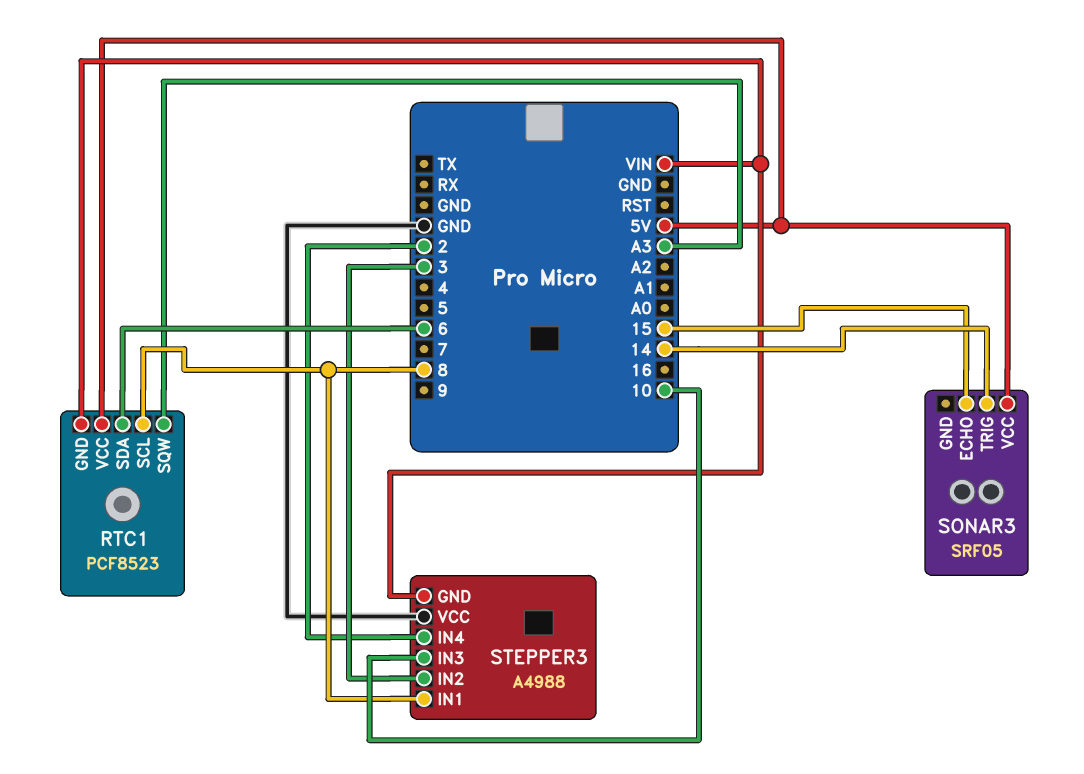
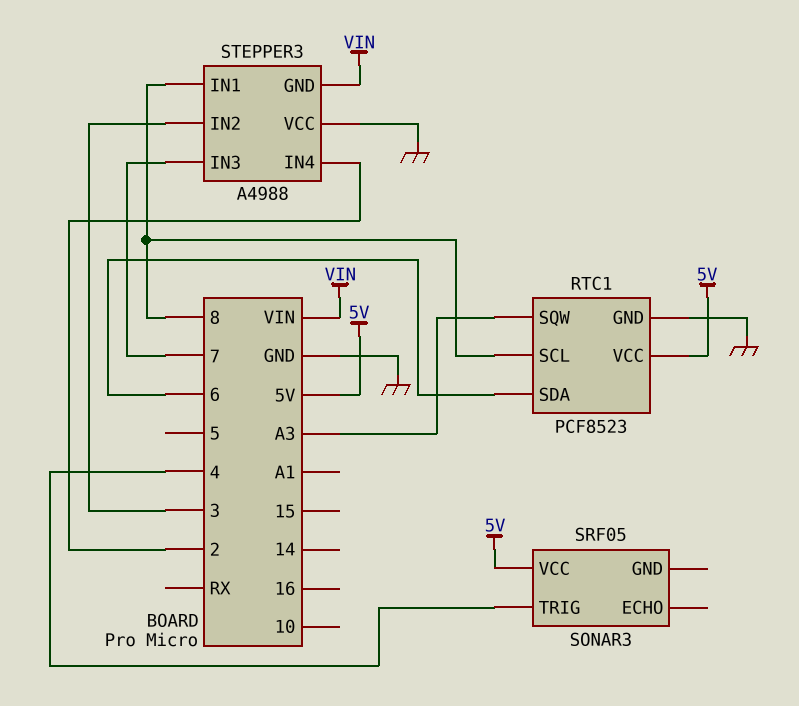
RTC1 pin GND: VIN -> GND
SONAR3 pin ECHO: 15 -> none
SONAR3 pin TRIG: 14 -> 4
STEPPER3 pin IN3: 10 -> 7

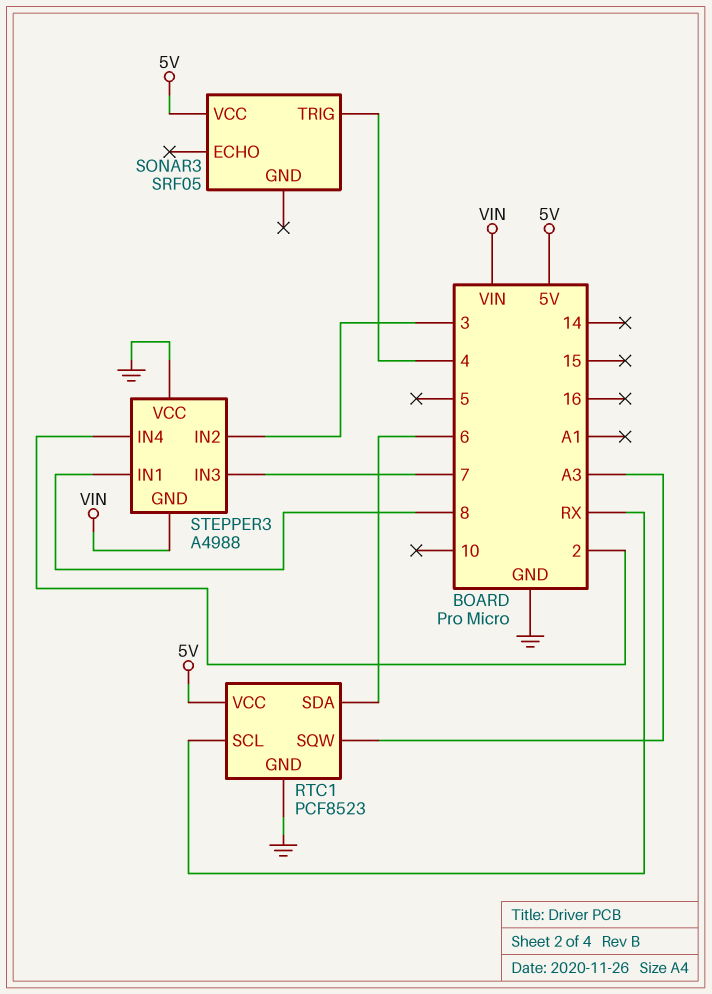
RTC1 pin SCL: 8 -> RX

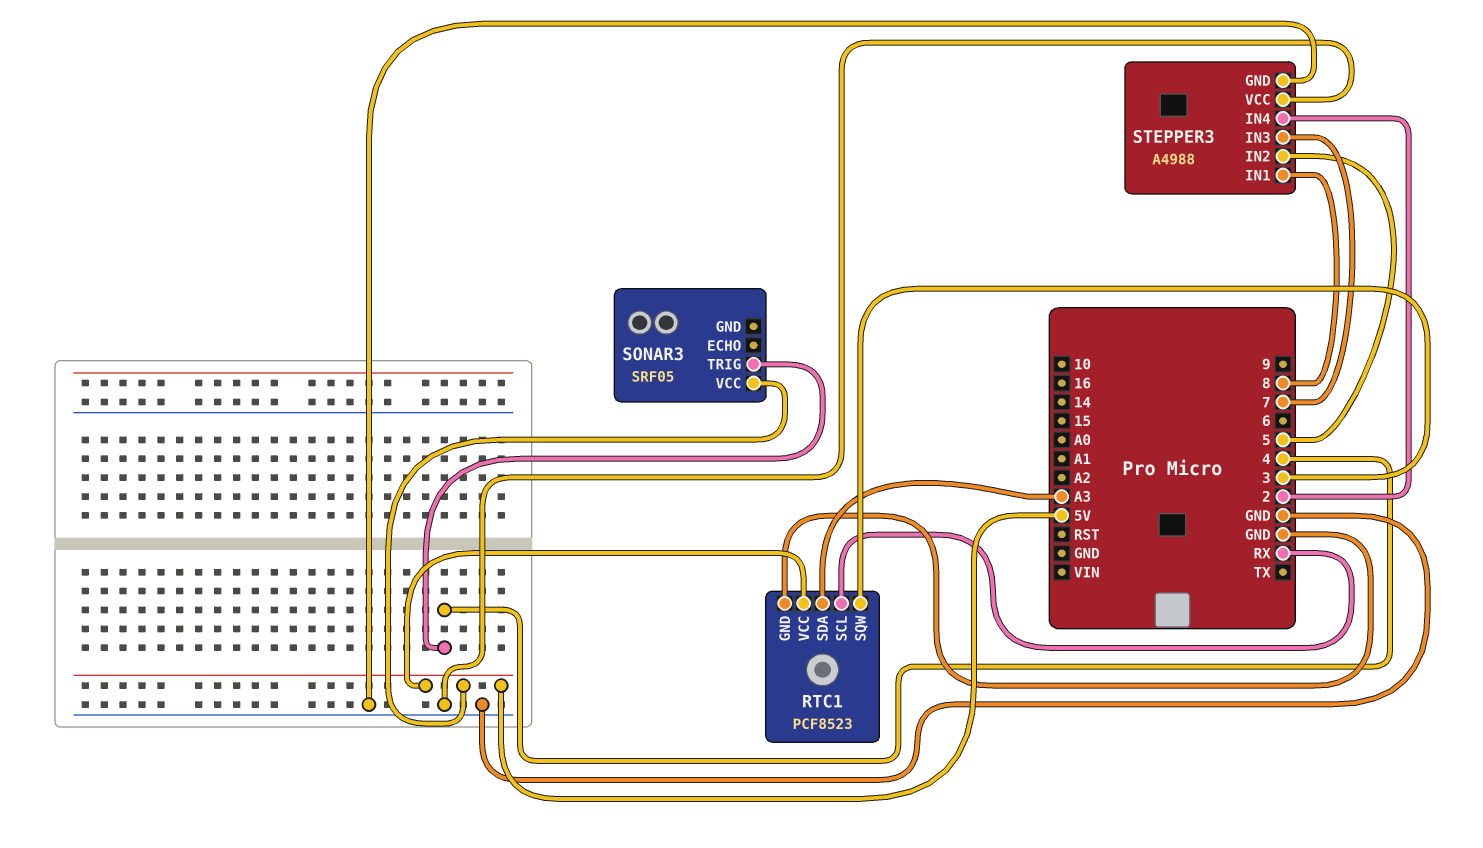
RTC1 pin SDA: 6 -> A3
RTC1 pin SQW: A3 -> 3
STEPPER3 pin GND: VIN -> GND
STEPPER3 pin IN2: 3 -> 5

